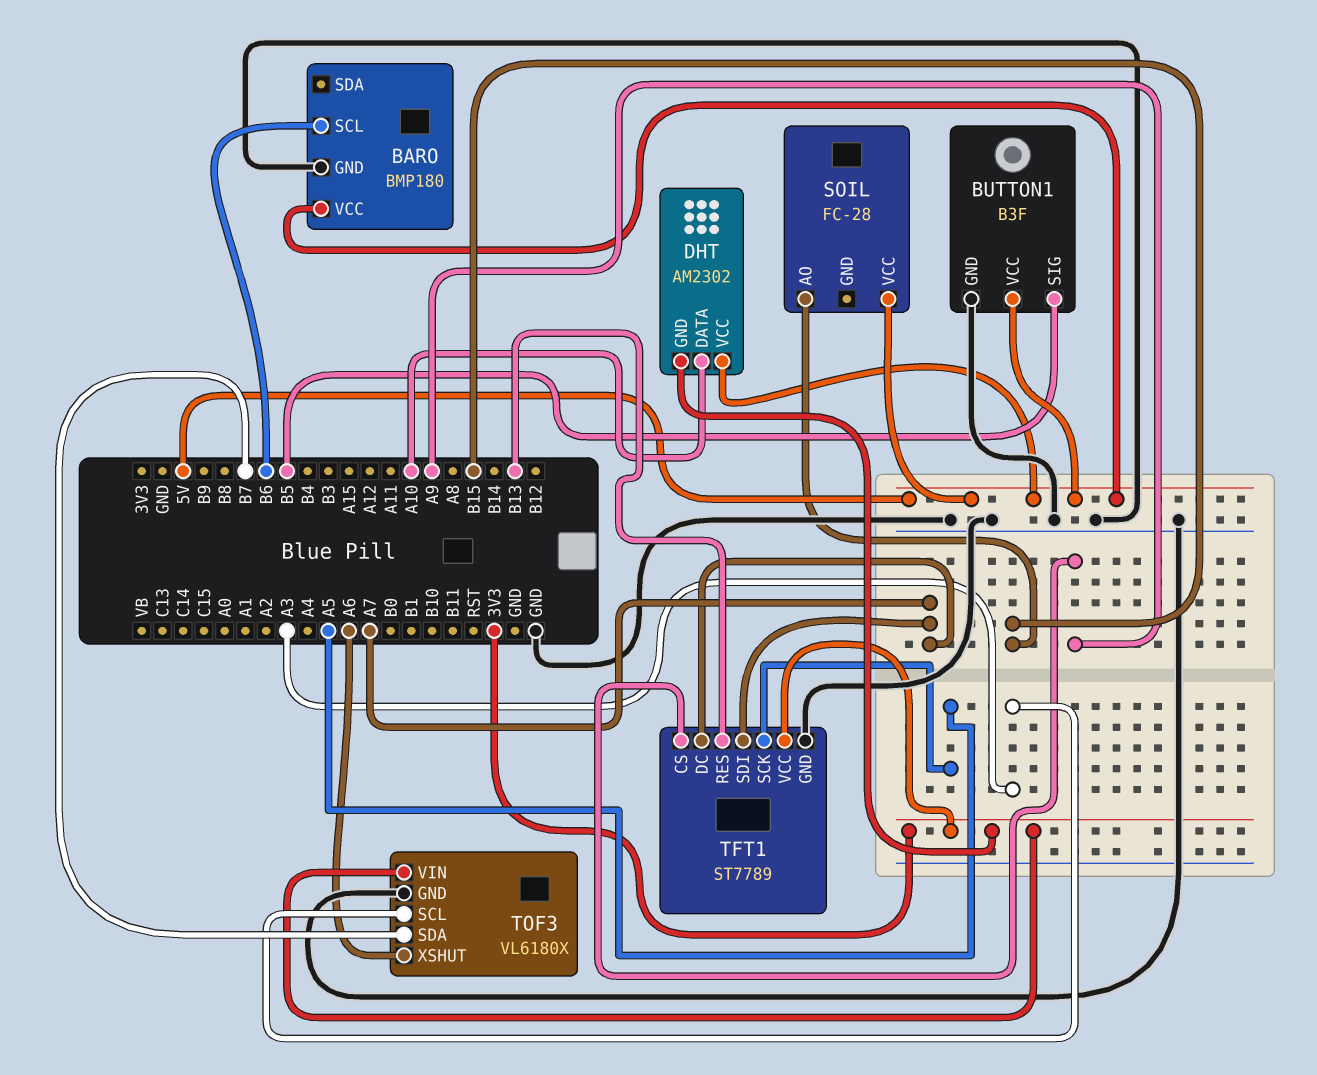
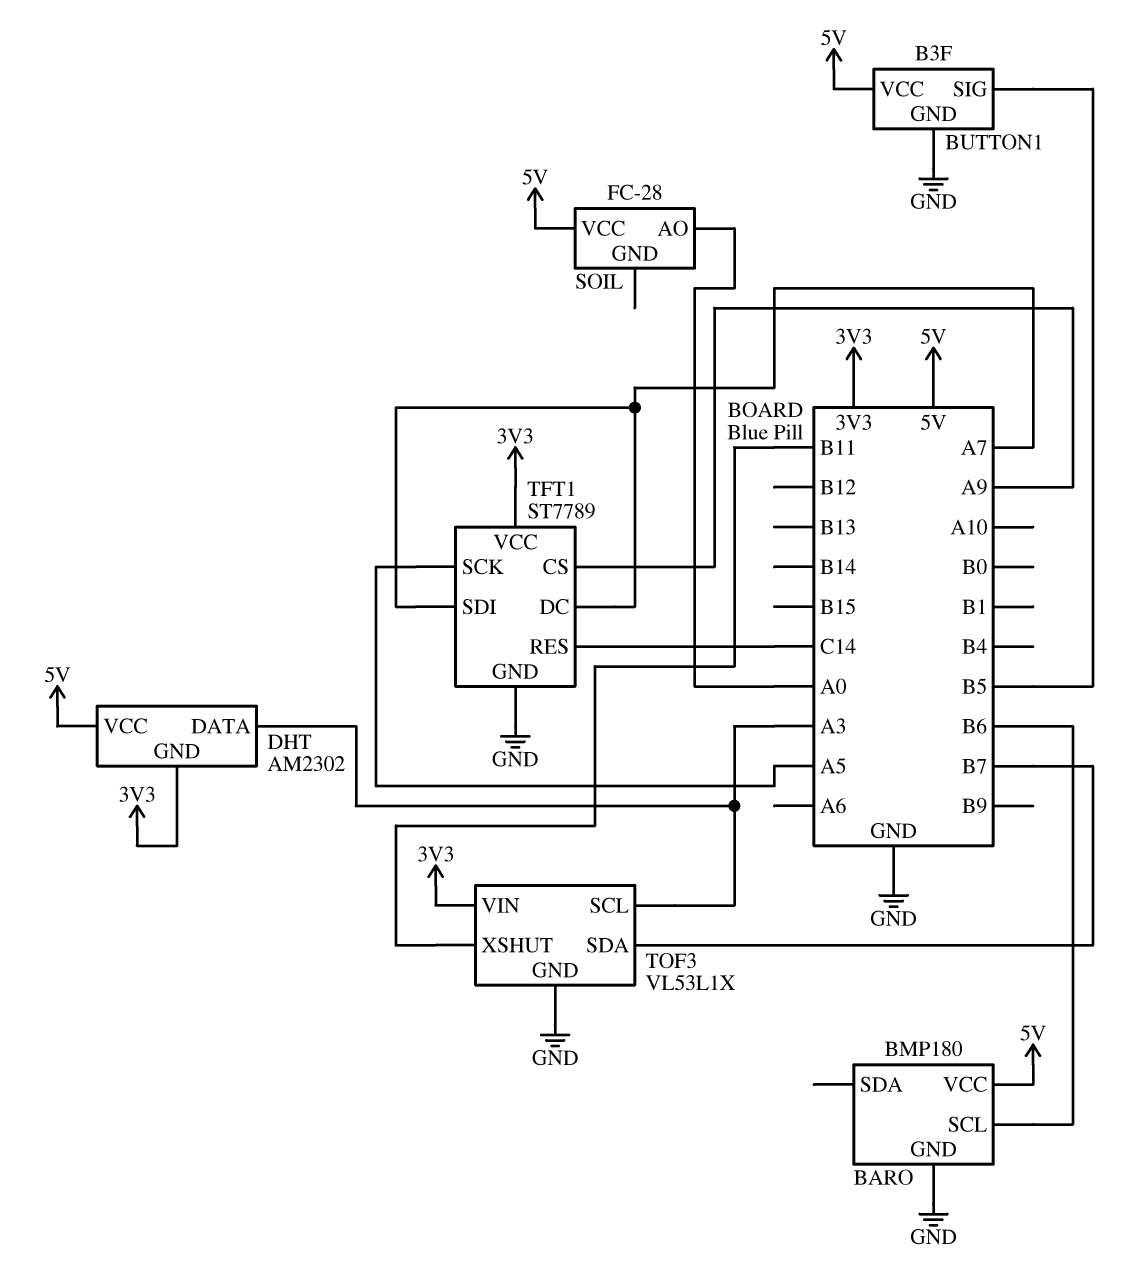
DHT pin DATA: A10 -> A3
SOIL pin AO: B15 -> A0
TFT1 pin RES: B13 -> C14
TOF3: VL6180X -> VL53L1X
TOF3 pin XSHUT: A6 -> B11

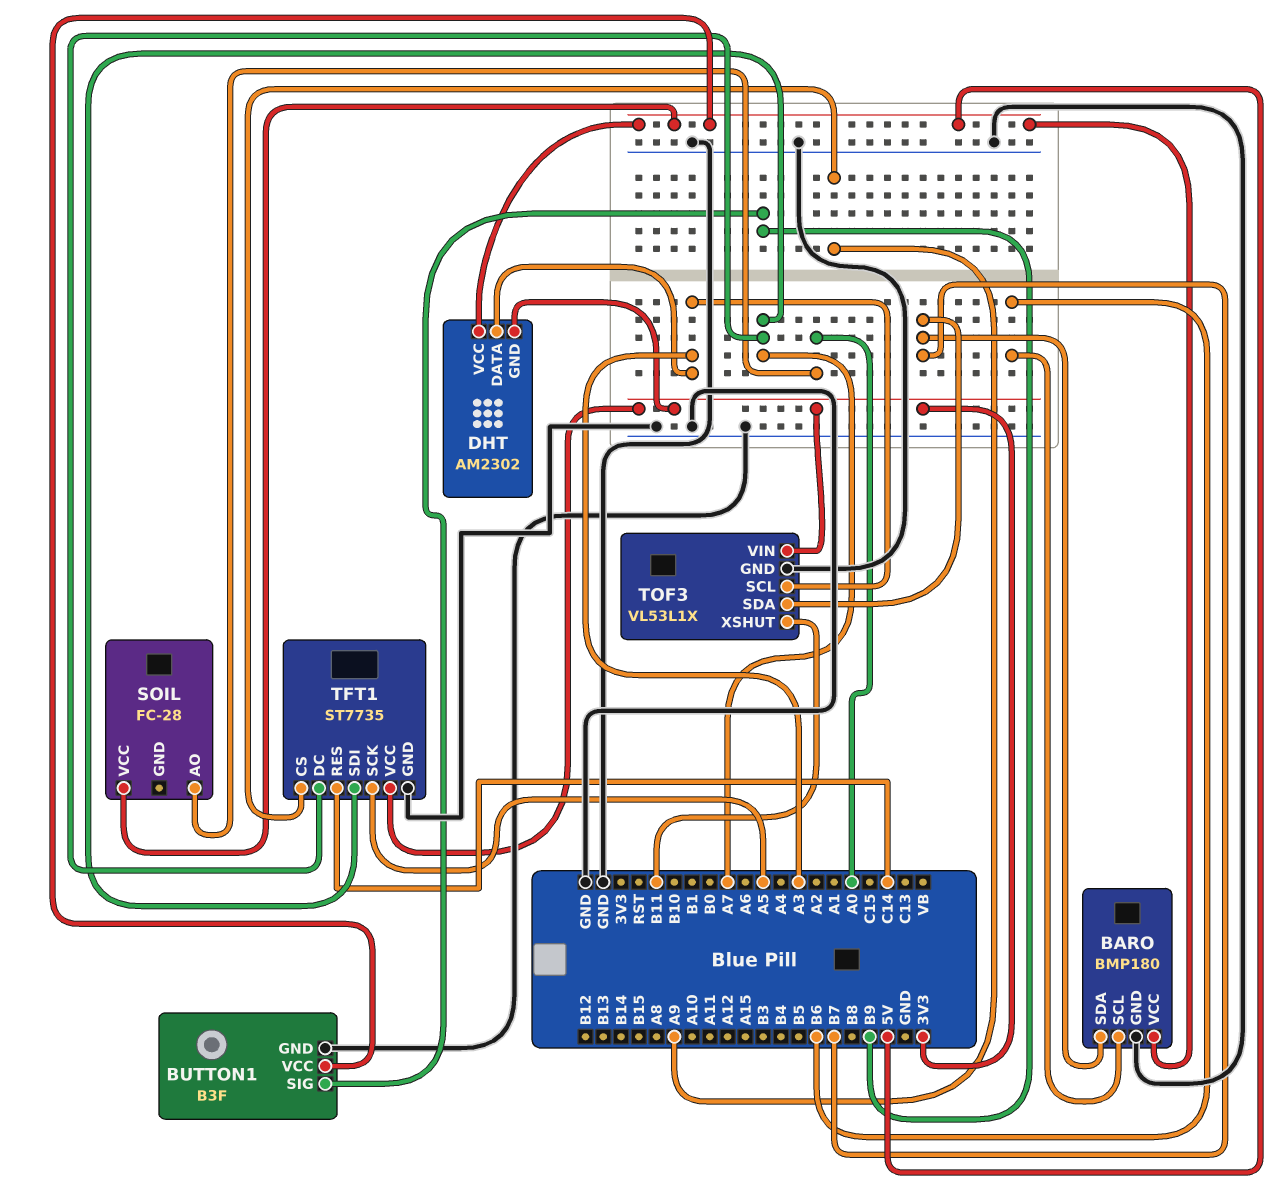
BARO pin SDA: none -> B7
BUTTON1 pin SIG: B5 -> B9
TFT1: ST7789 -> ST7735

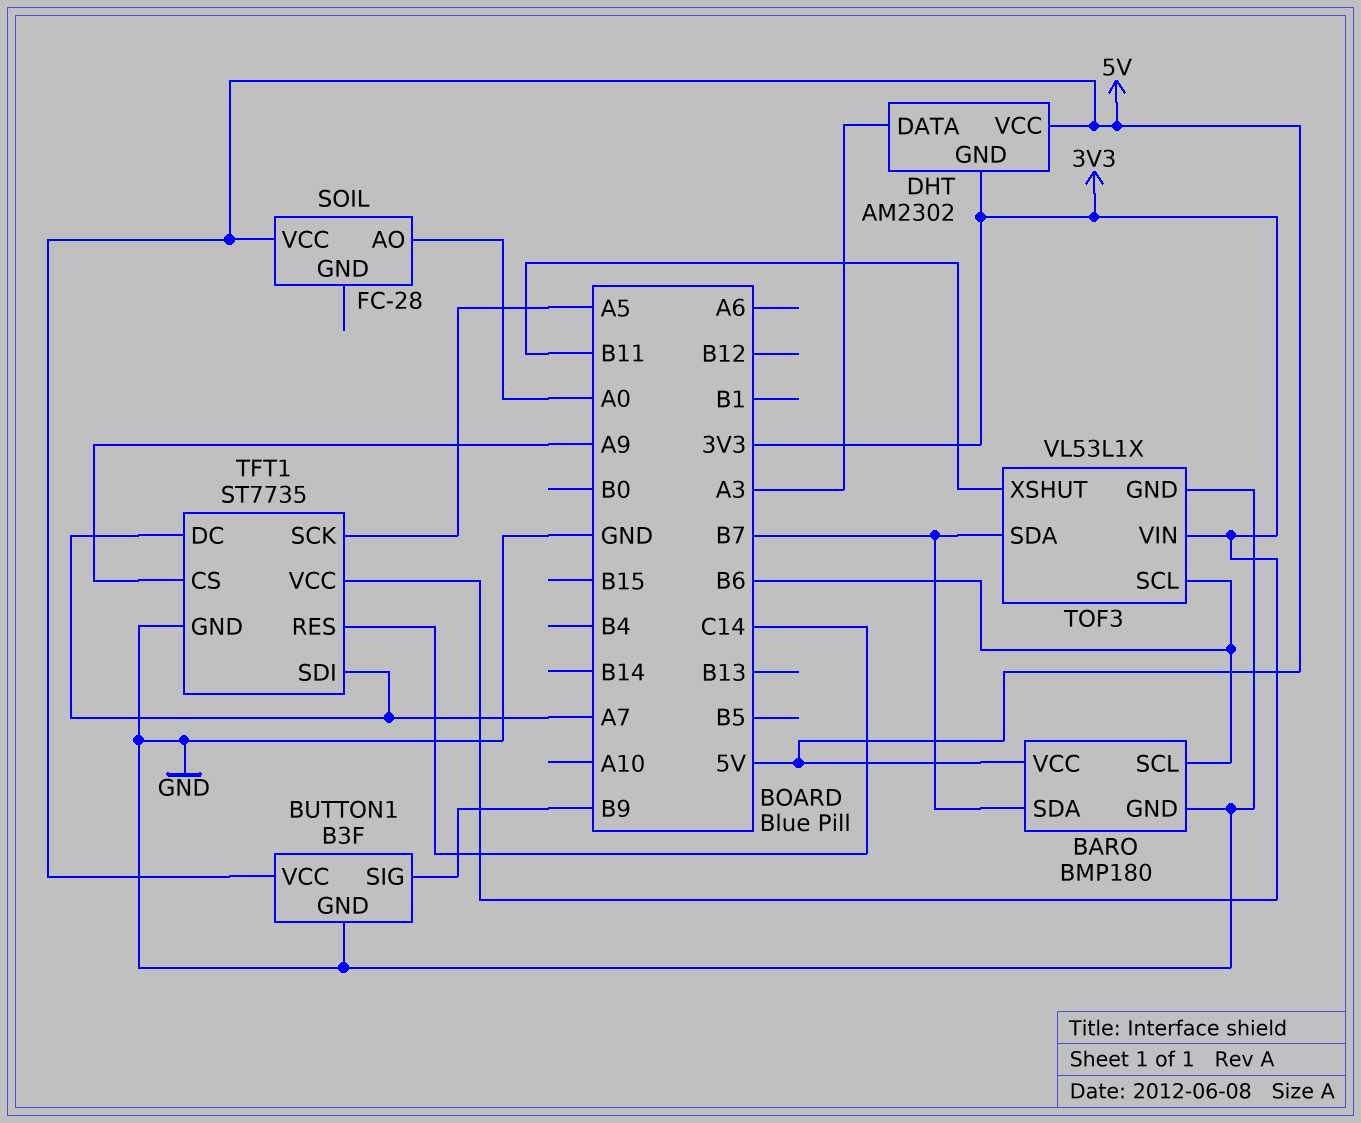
TOF3 pin SCL: A3 -> B6

